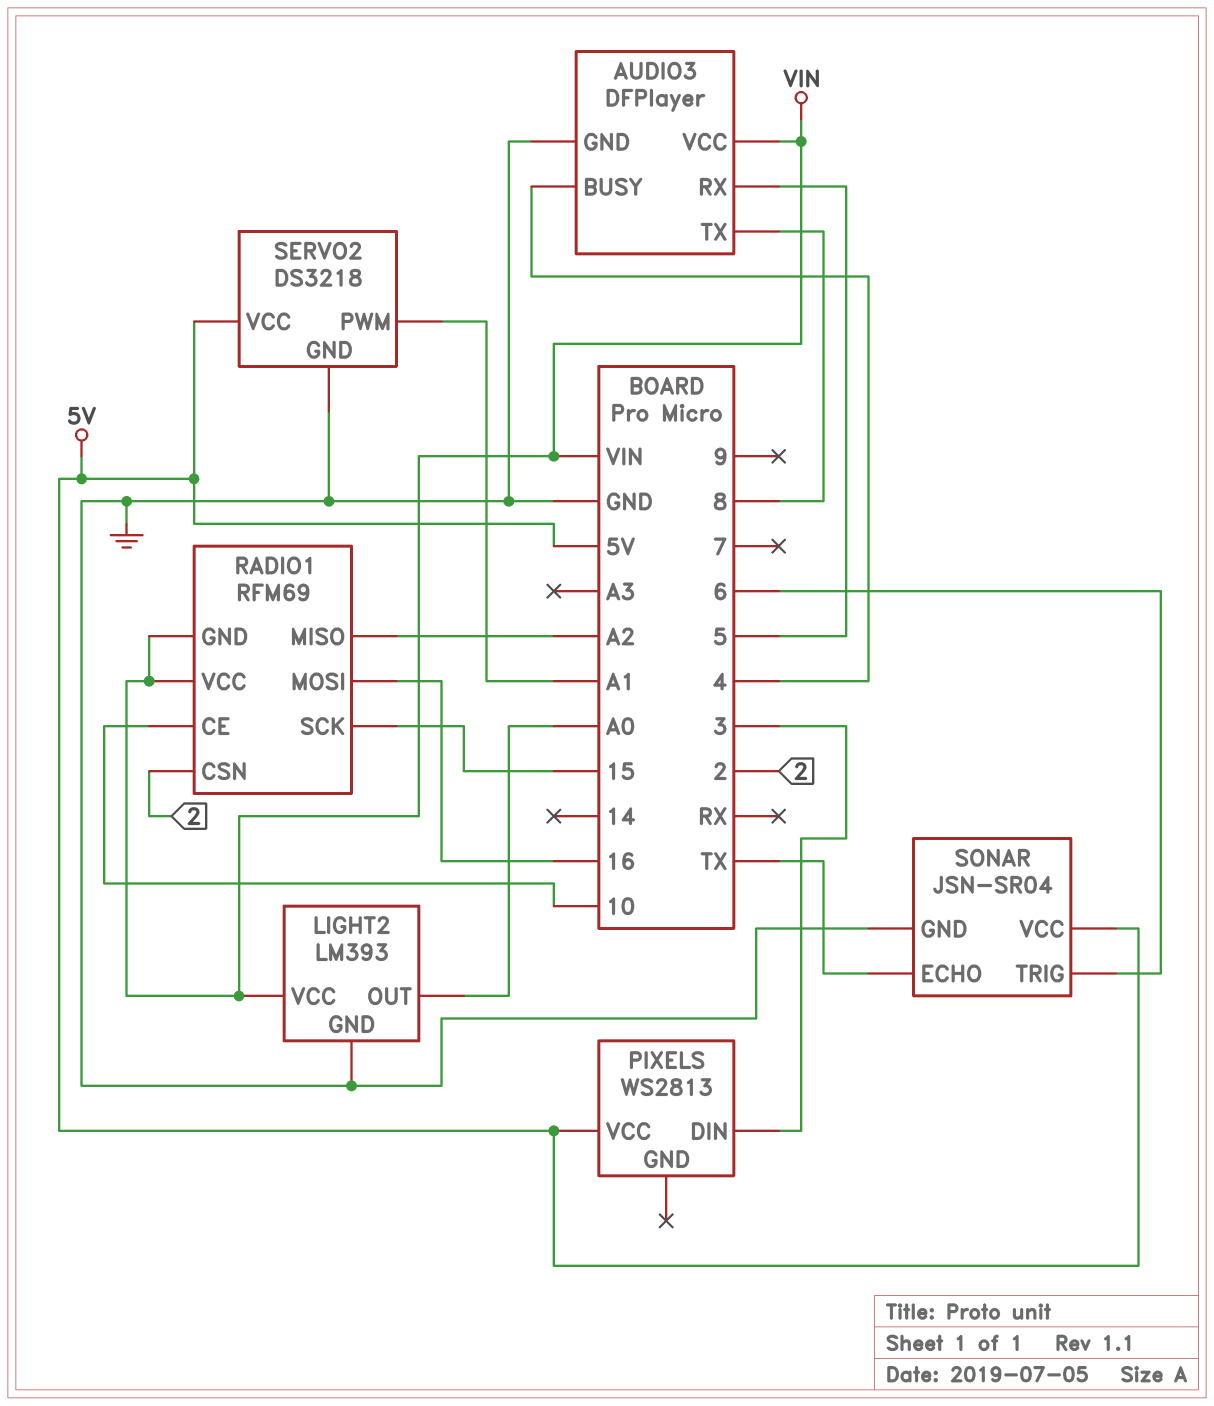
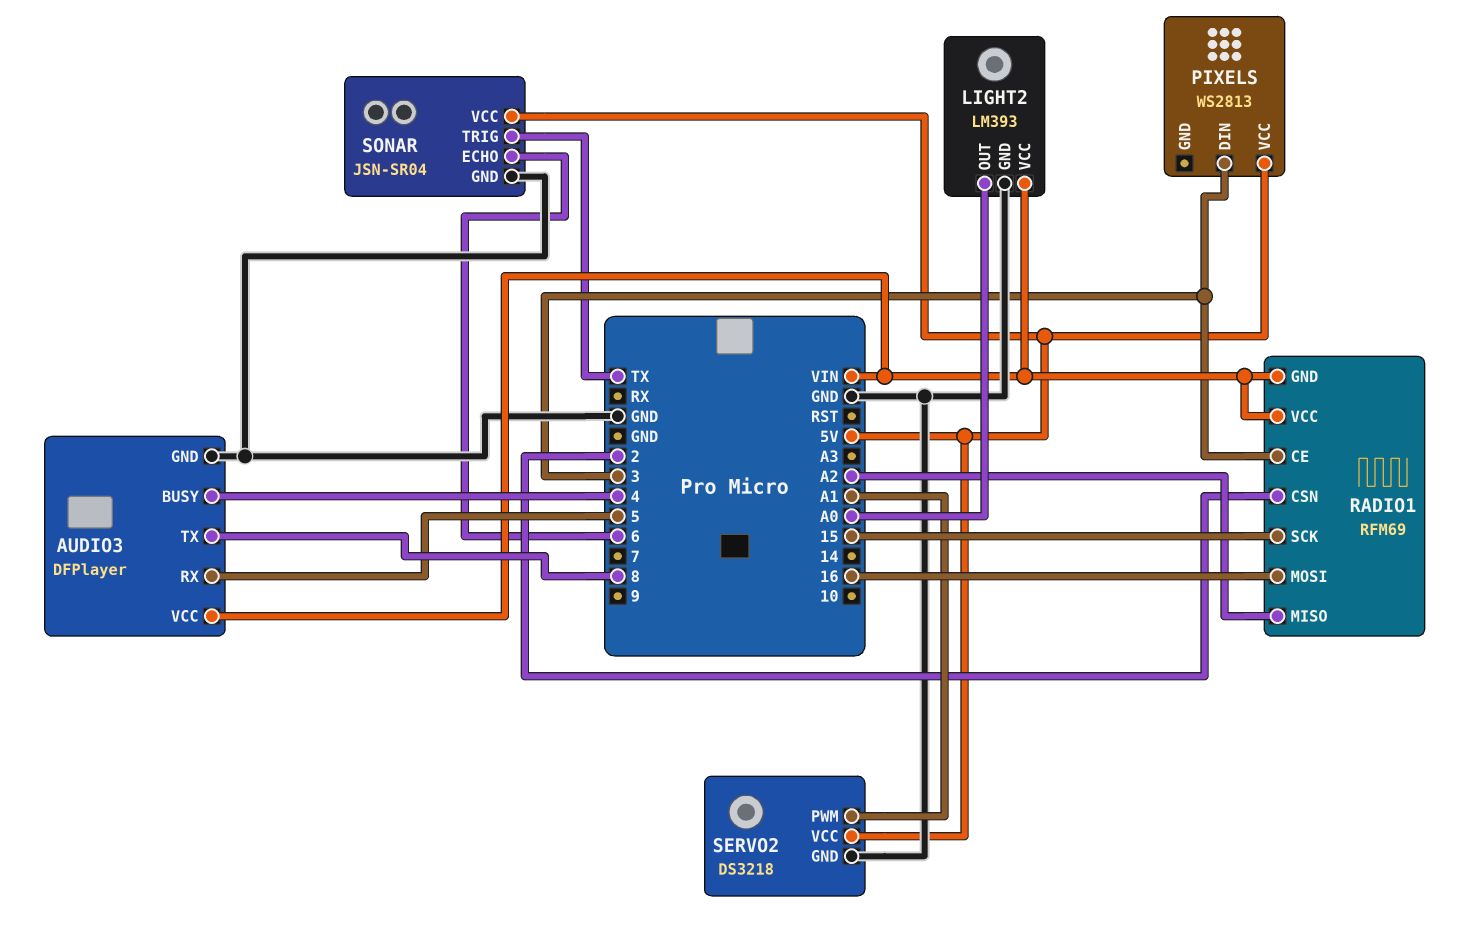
RADIO1 pin CE: 10 -> 3
SONAR pin ECHO: TX -> 6
SONAR pin TRIG: 6 -> TX

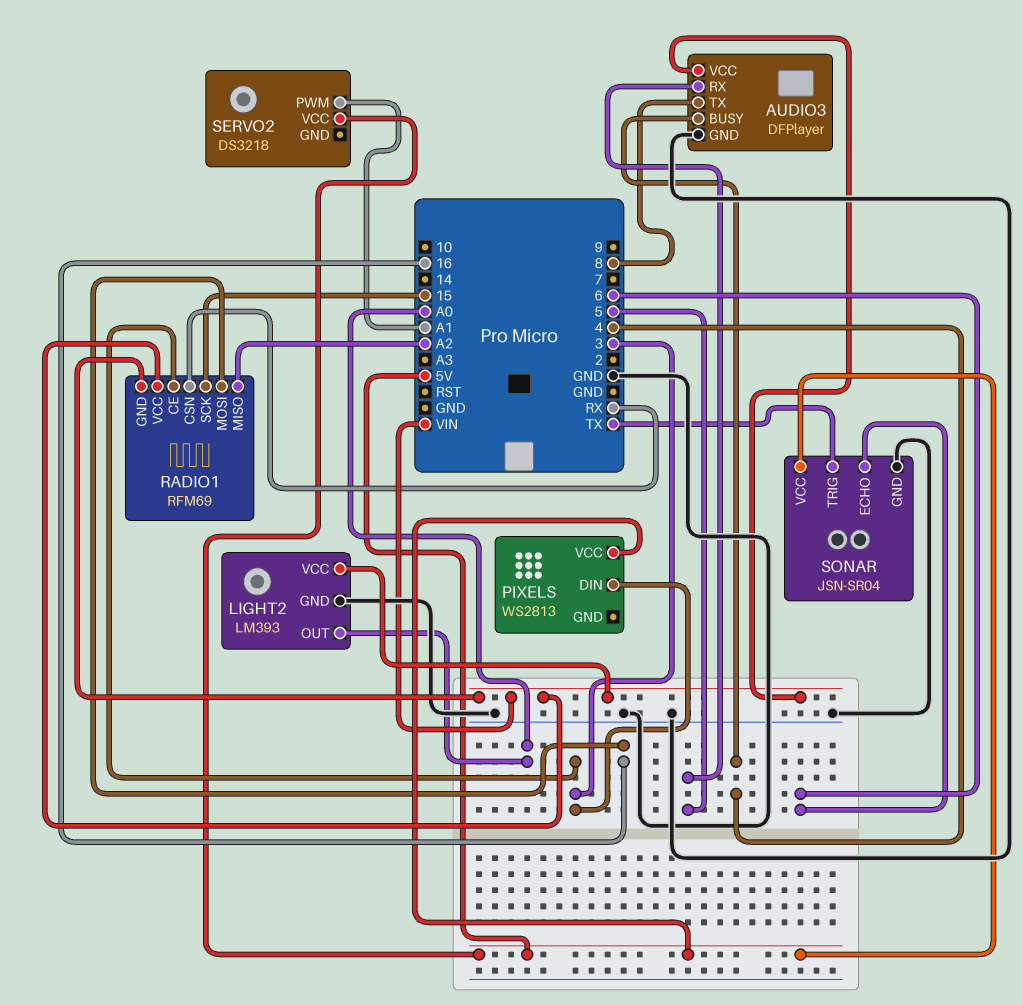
RADIO1 pin CSN: 2 -> RX
SERVO2 pin GND: GND -> none

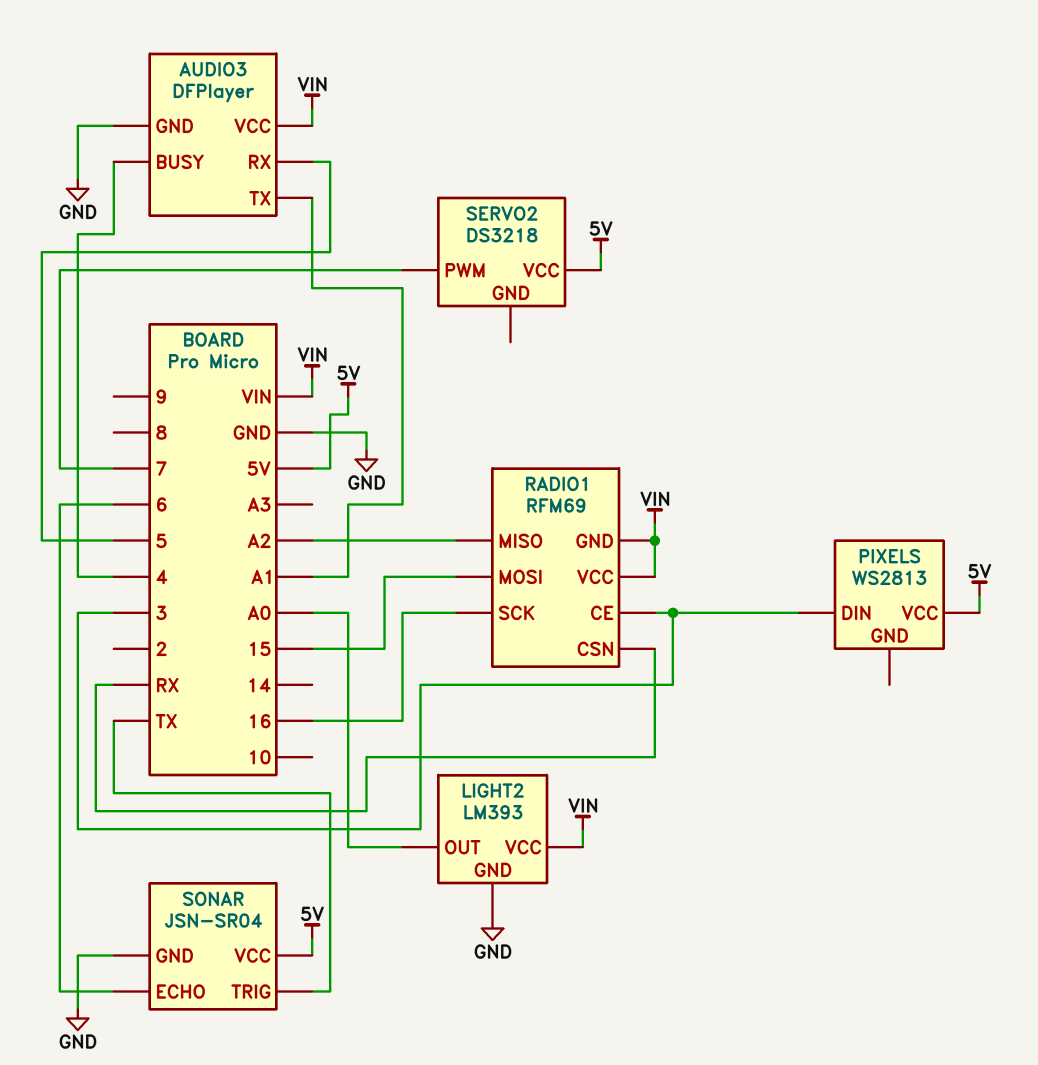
AUDIO3 pin TX: 8 -> A1
RADIO1 pin MOSI: 16 -> 15
RADIO1 pin SCK: 15 -> 16
SERVO2 pin PWM: A1 -> 7

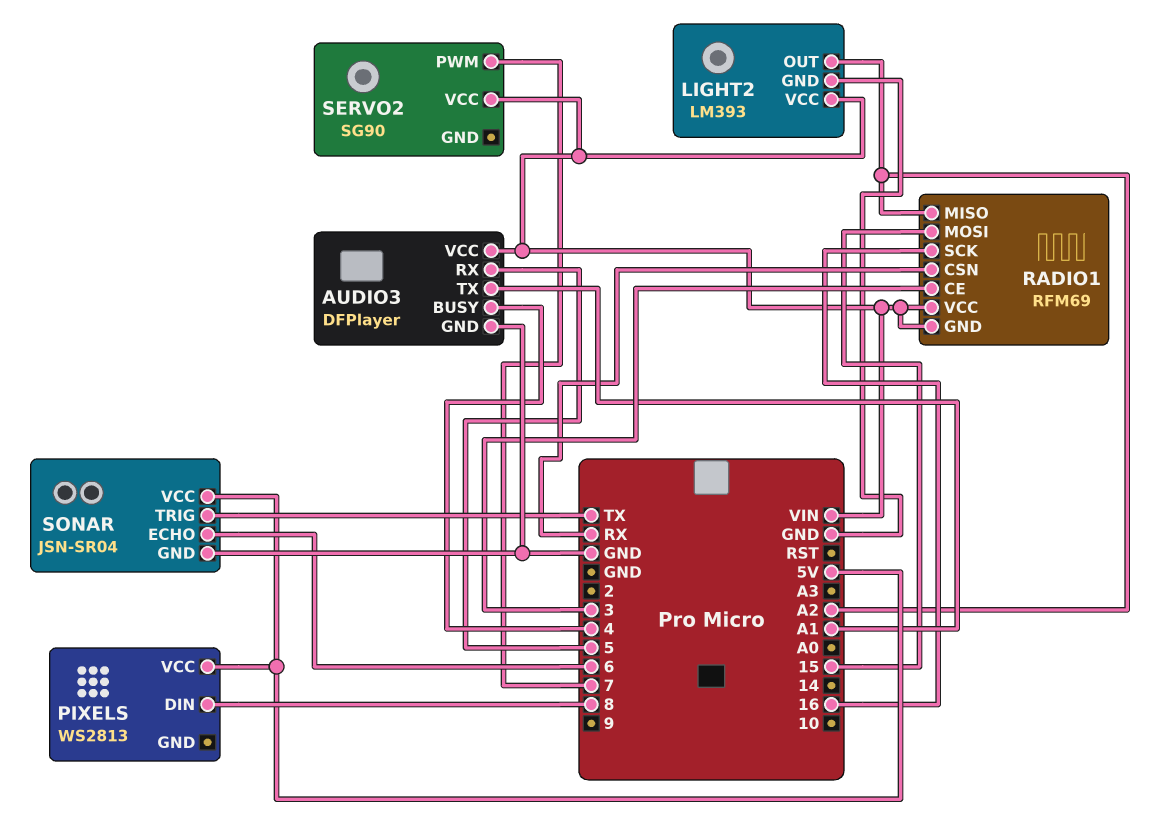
LIGHT2 pin OUT: A0 -> A2
PIXELS pin DIN: 3 -> 8
SERVO2: DS3218 -> SG90
SERVO2 pin VCC: 5V -> VIN

